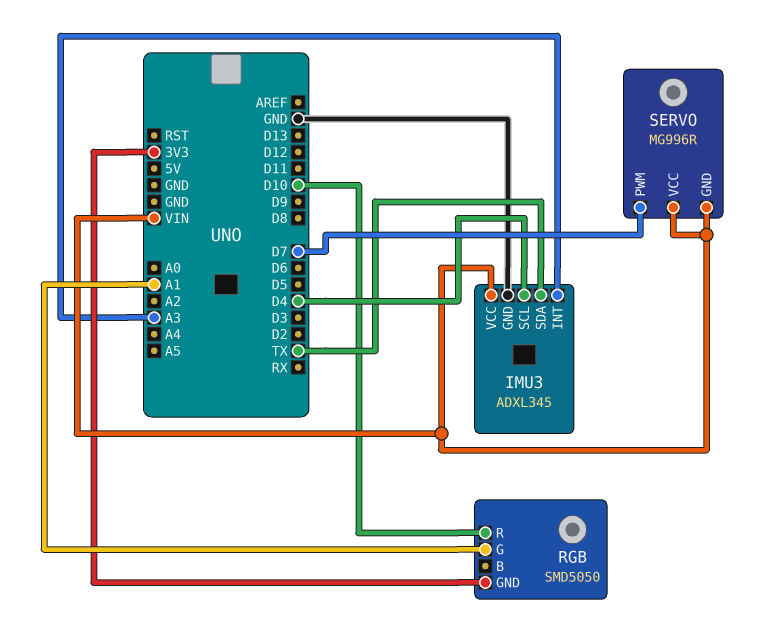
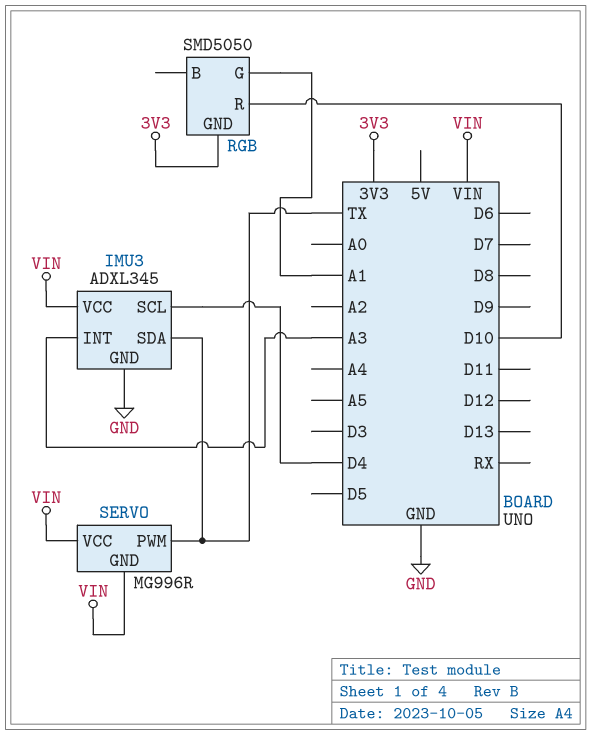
SERVO pin PWM: D7 -> TX

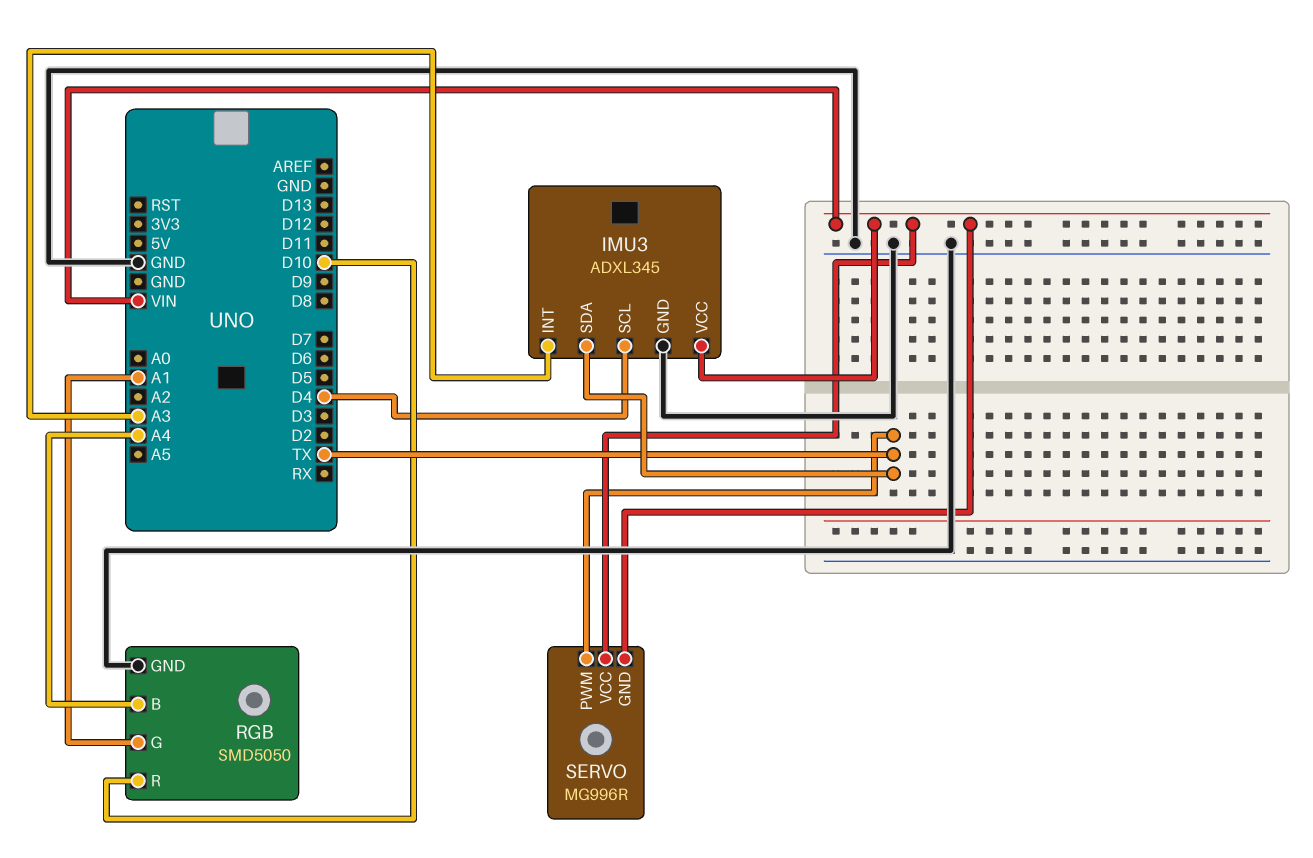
RGB pin B: none -> A4
RGB pin GND: 3V3 -> GND

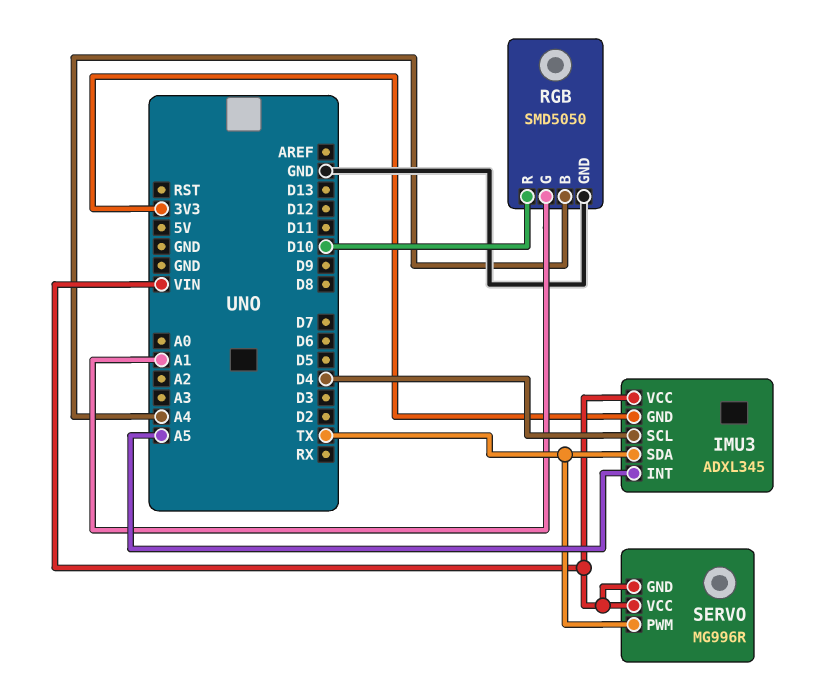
IMU3 pin GND: GND -> 3V3
IMU3 pin INT: A3 -> A5

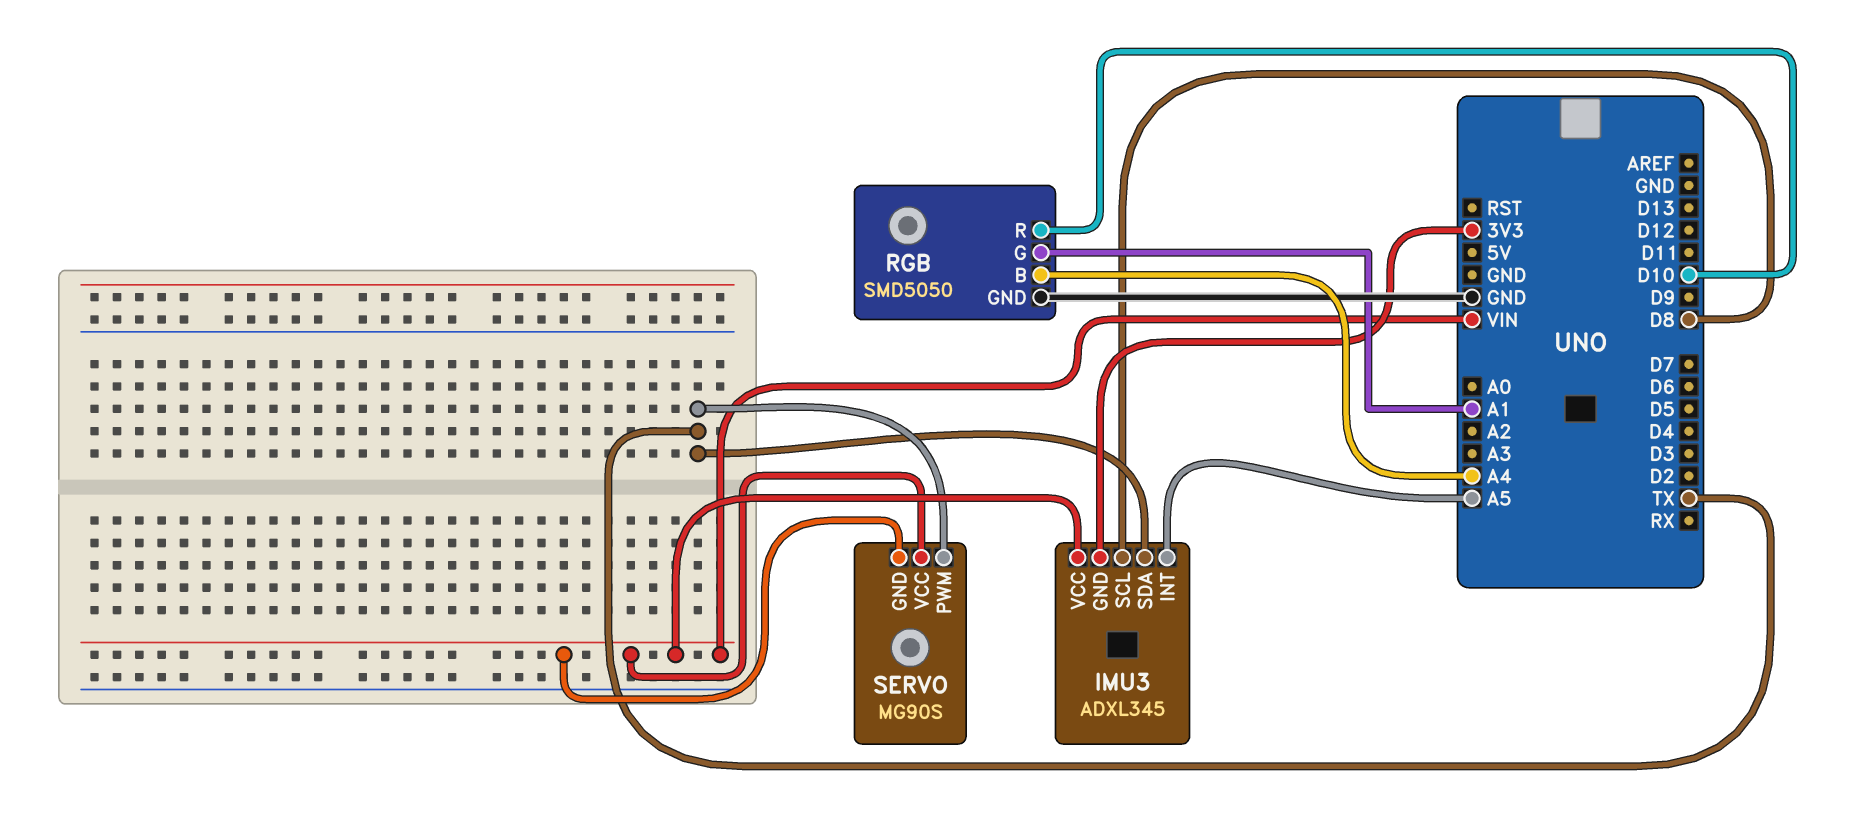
IMU3 pin SCL: D4 -> D8
SERVO: MG996R -> MG90S

